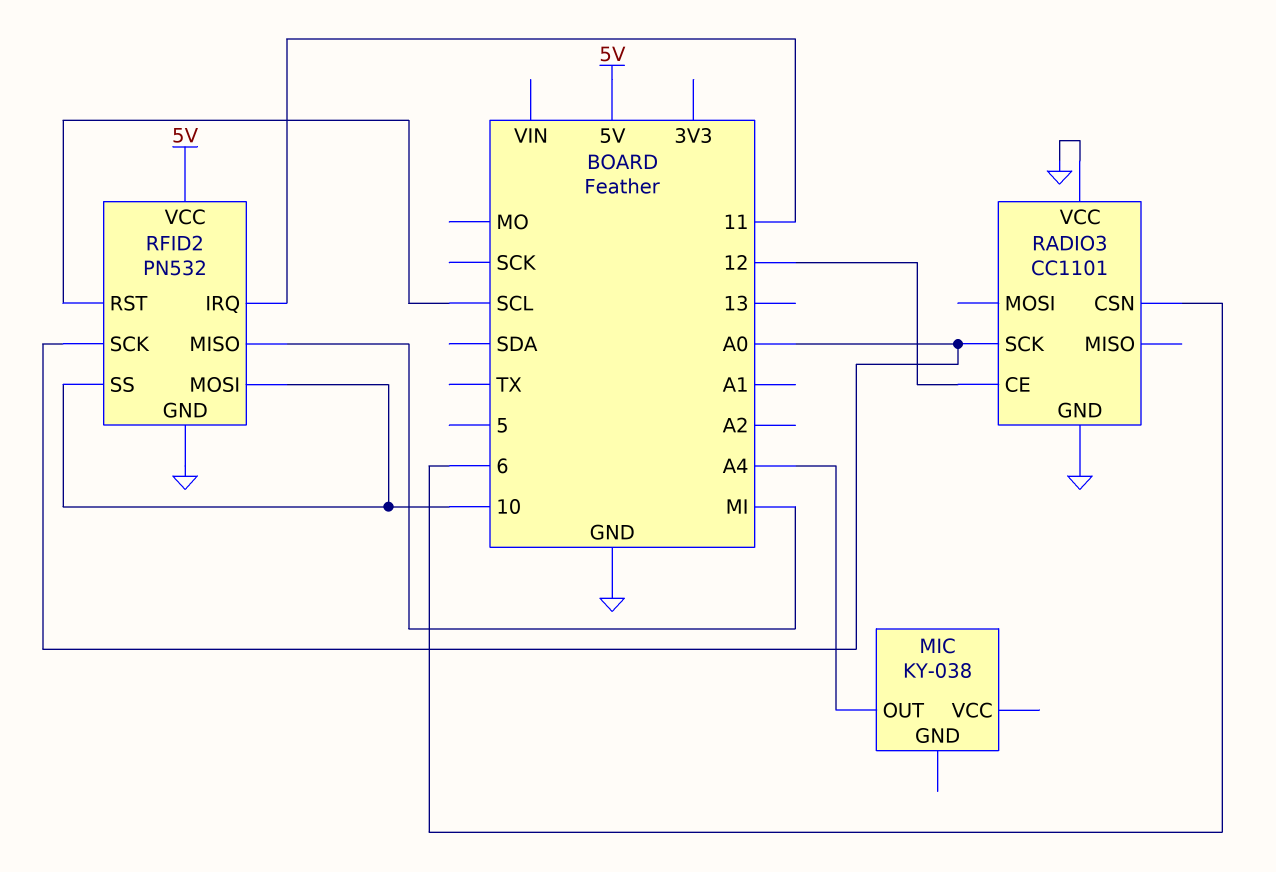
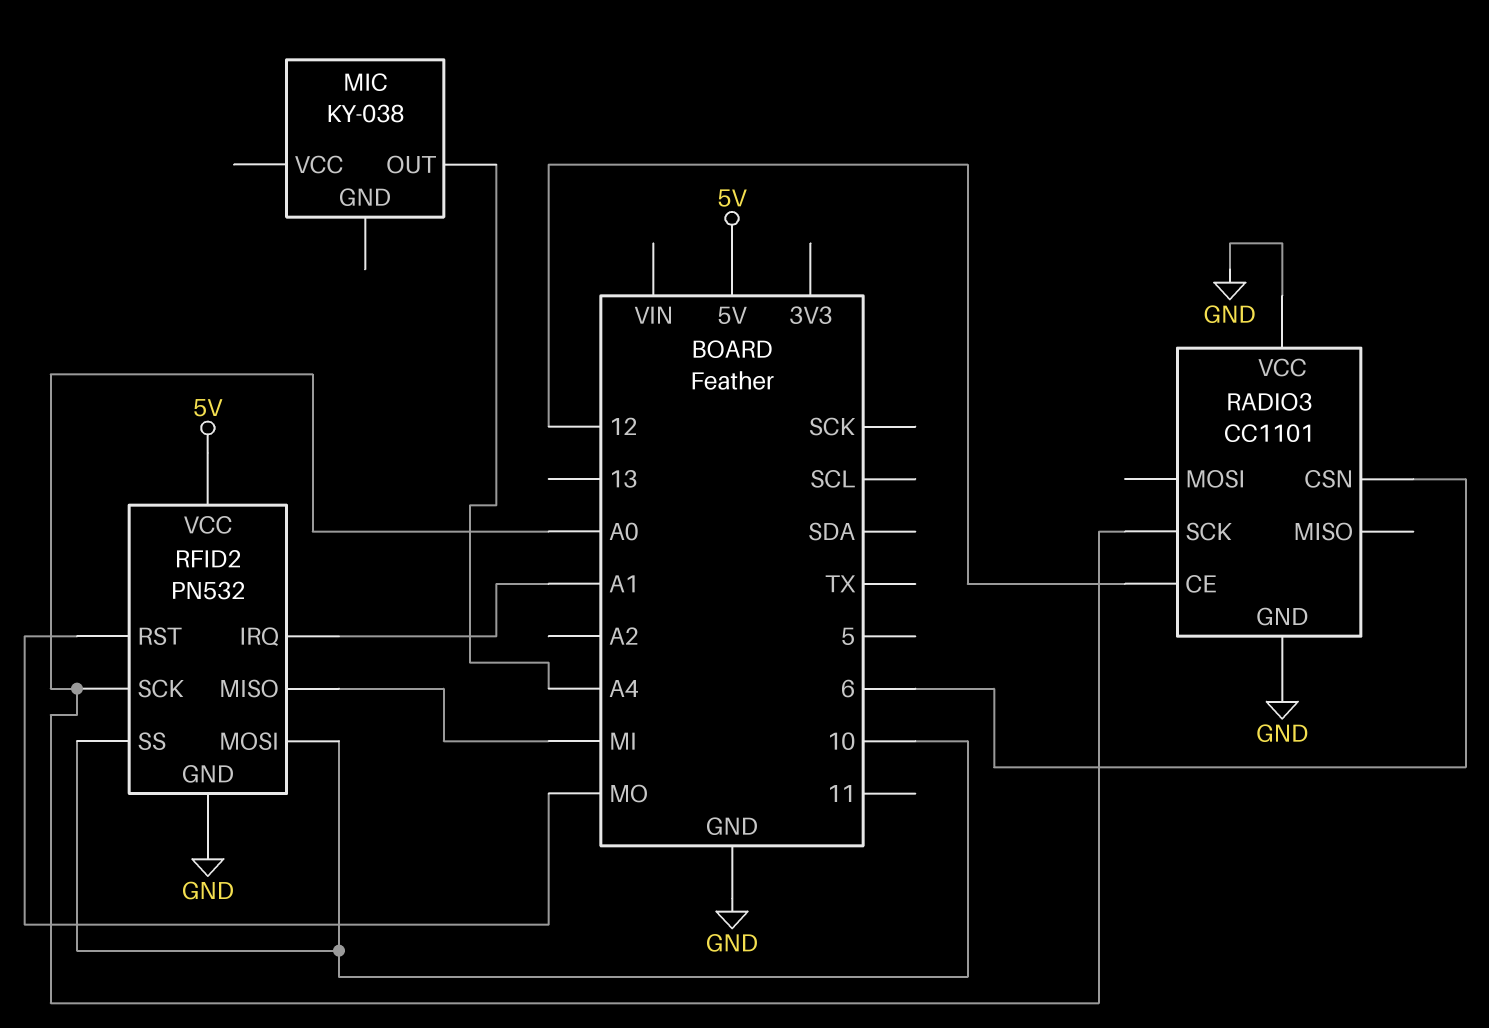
RFID2 pin IRQ: 11 -> A1
RFID2 pin RST: SCL -> MO

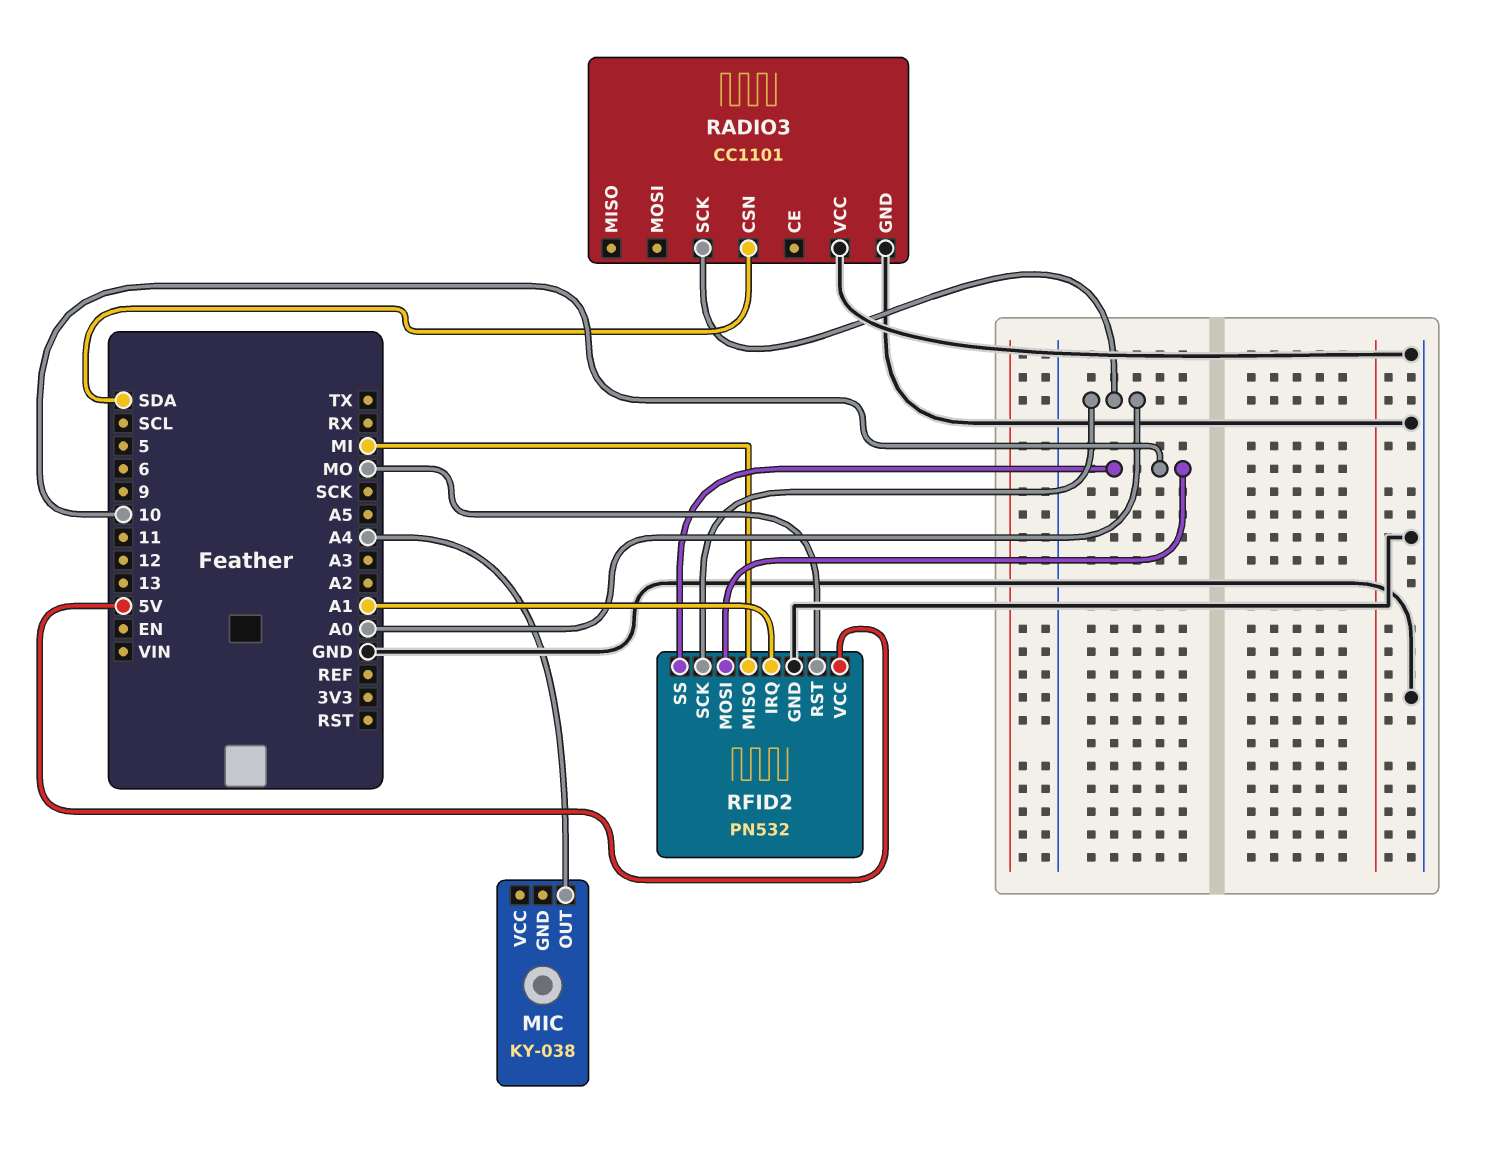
RADIO3 pin CE: 12 -> none
RADIO3 pin CSN: 6 -> SDA

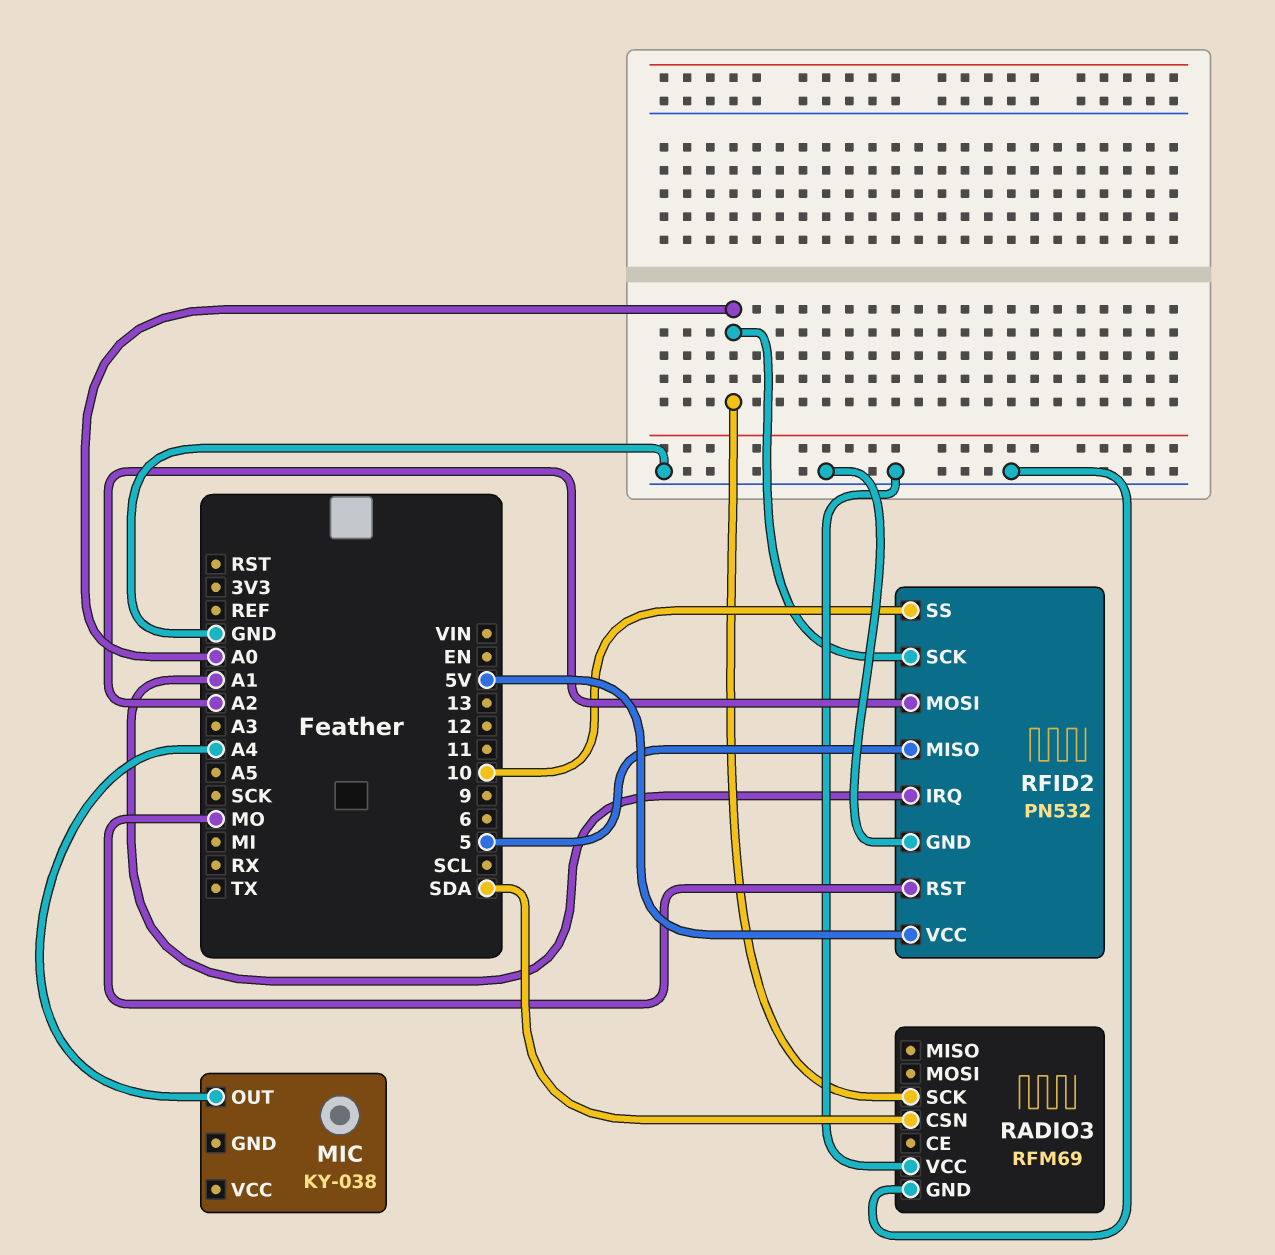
RADIO3: CC1101 -> RFM69
RFID2 pin MISO: MI -> 5
RFID2 pin MOSI: 10 -> A2

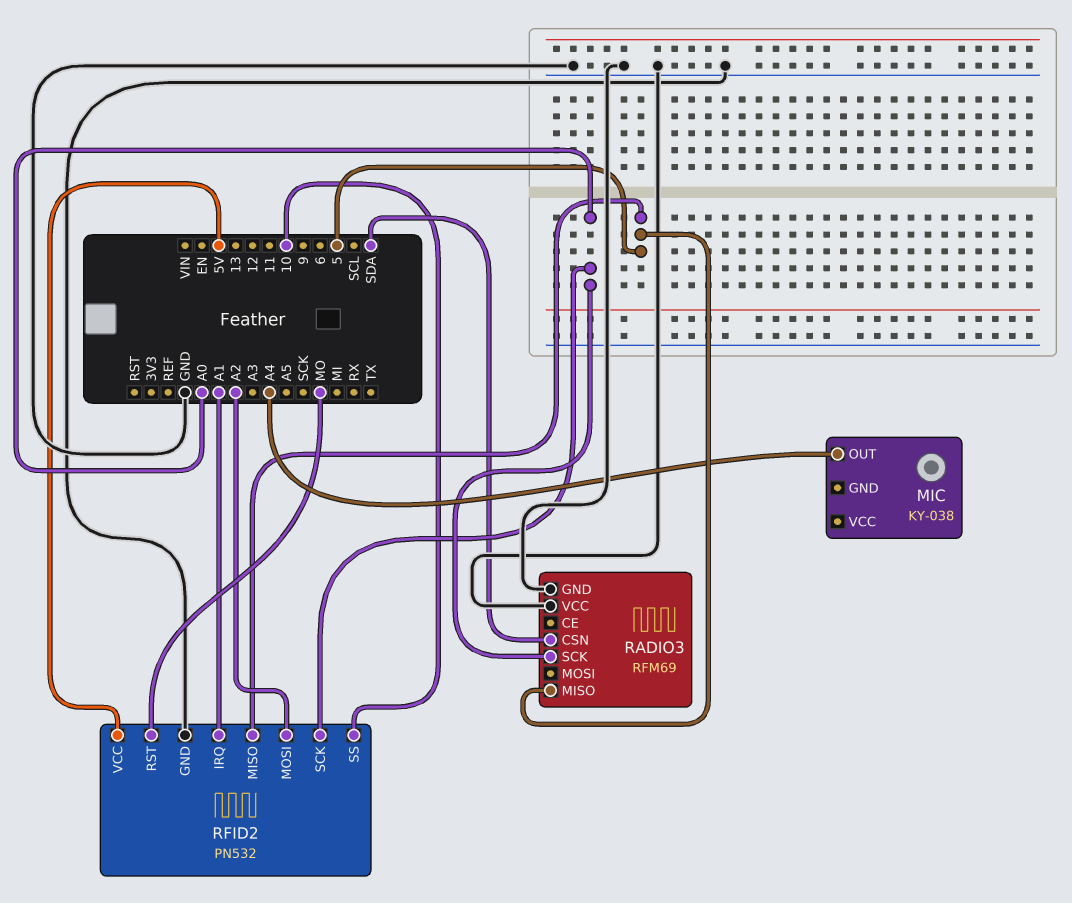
RADIO3 pin MISO: none -> 5

